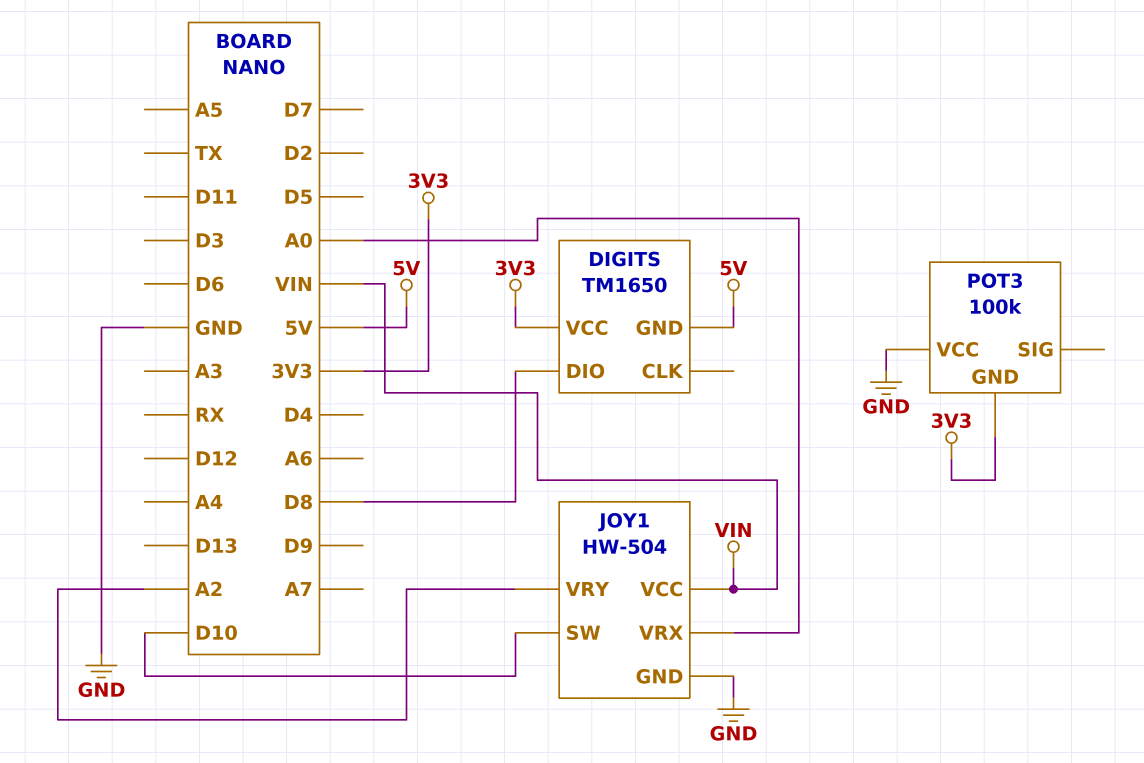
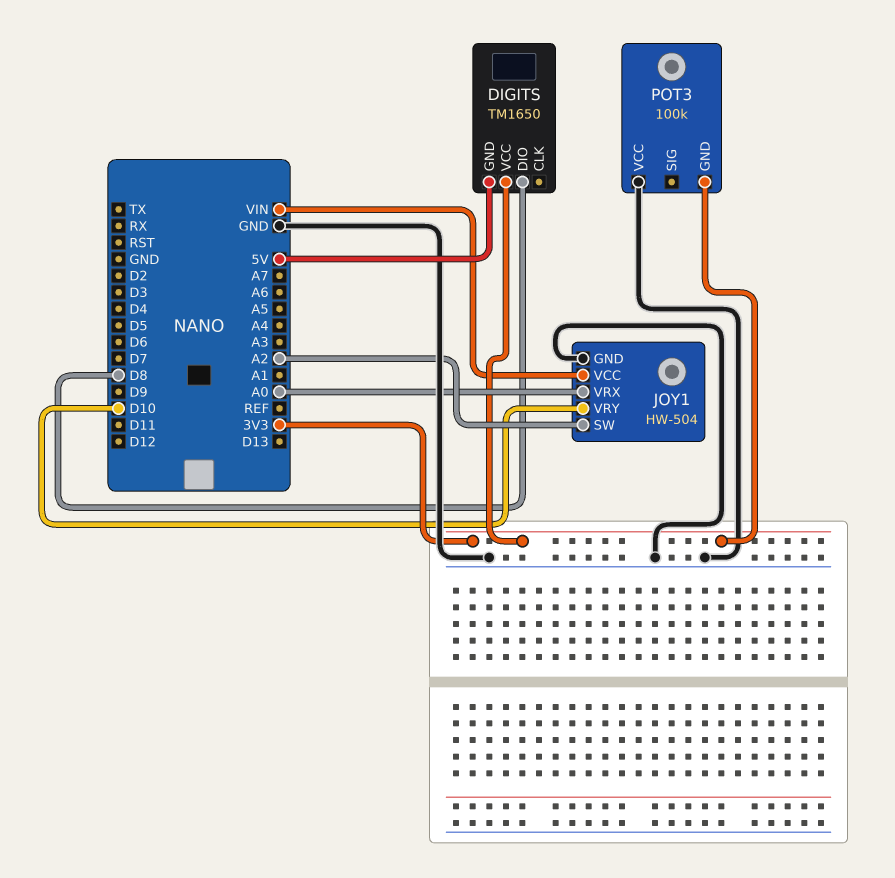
JOY1 pin SW: D10 -> A2
JOY1 pin VRY: A2 -> D10

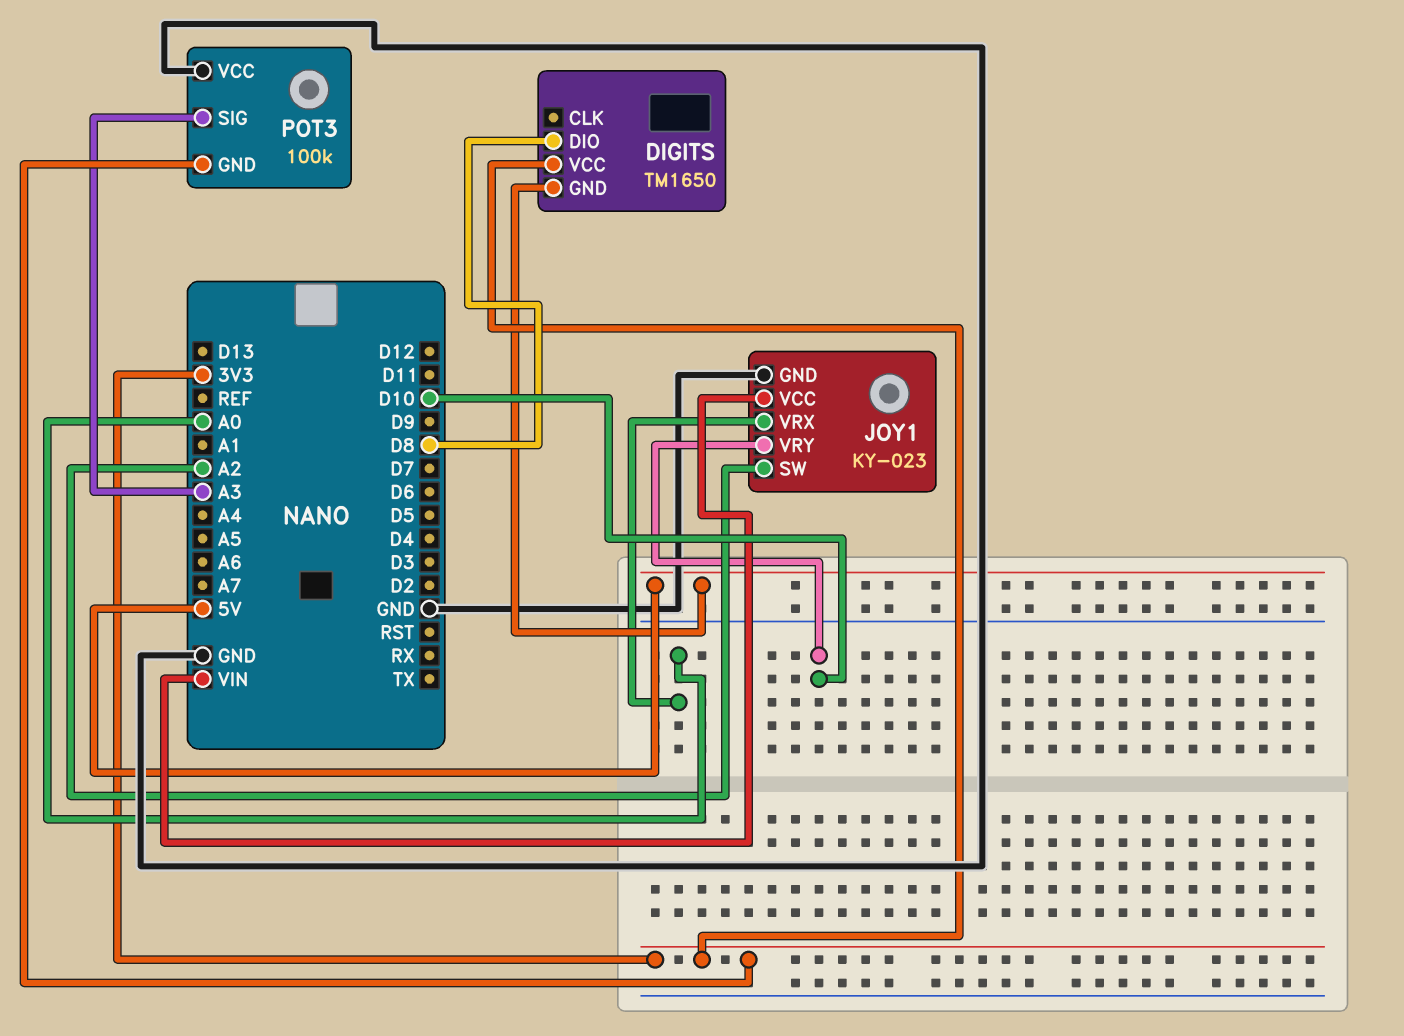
JOY1: HW-504 -> KY-023
POT3 pin SIG: none -> A3

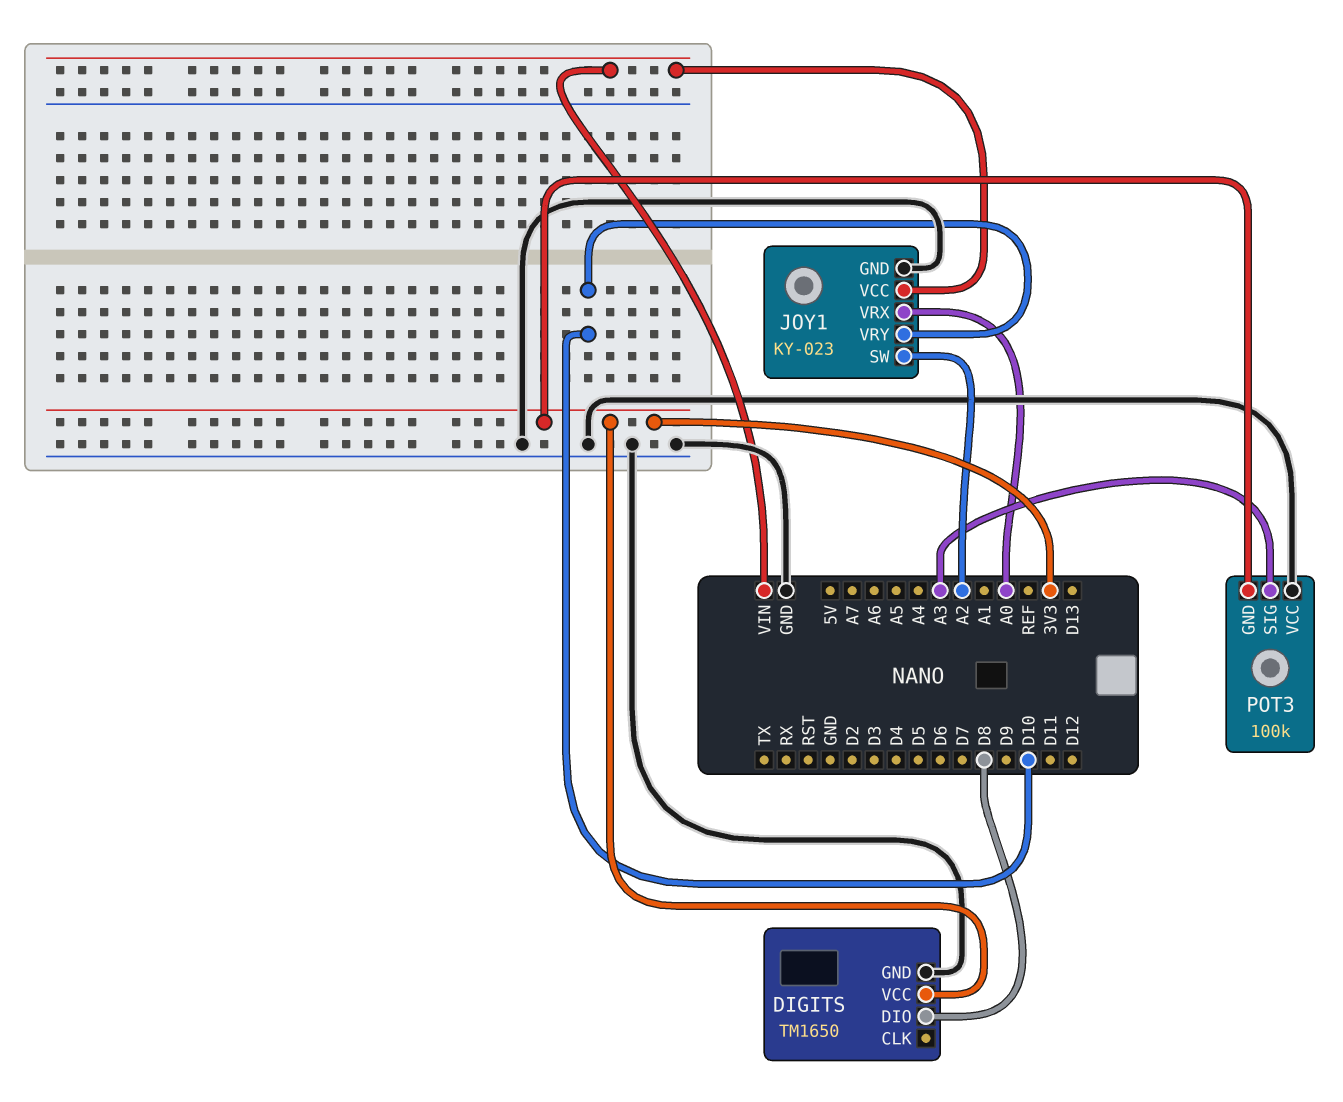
DIGITS pin GND: 5V -> GND

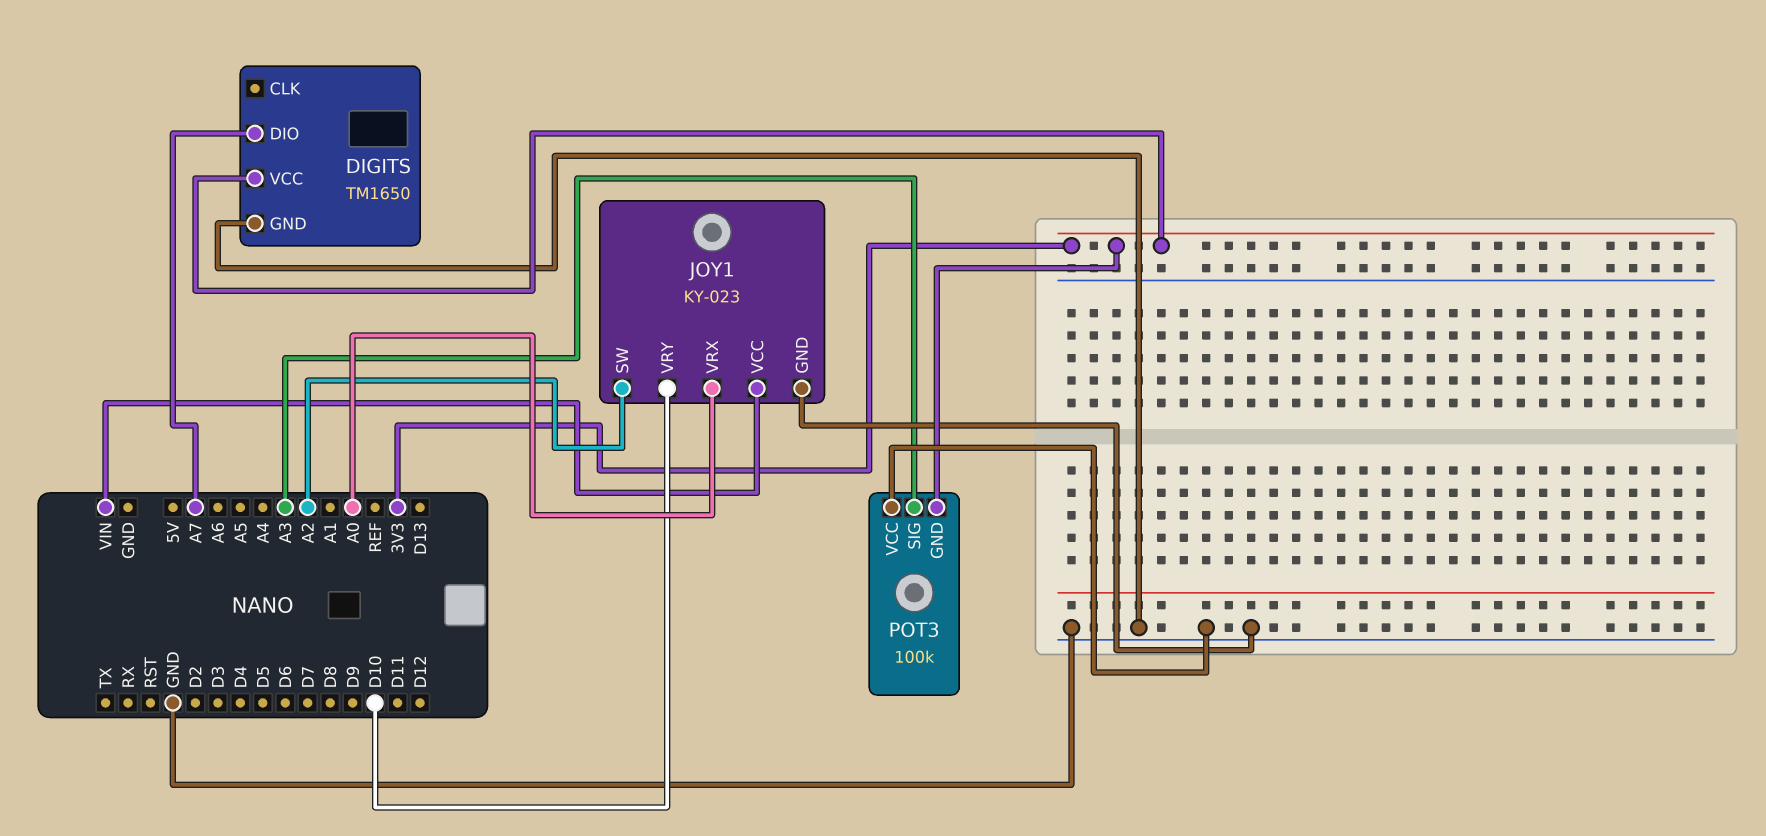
DIGITS pin DIO: D8 -> A7

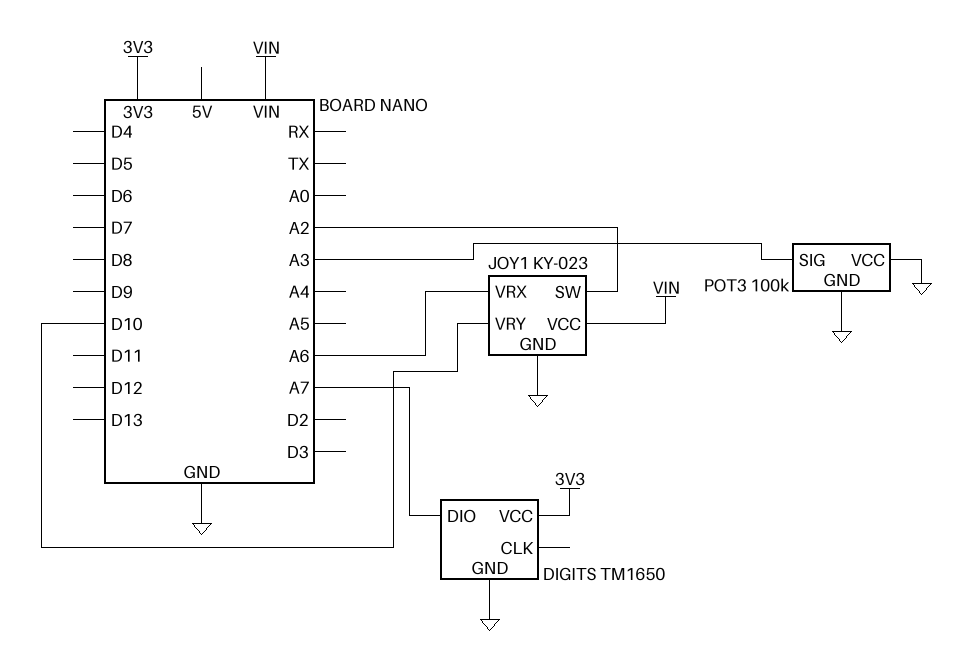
JOY1 pin VRX: A0 -> A6
POT3 pin GND: 3V3 -> GND

